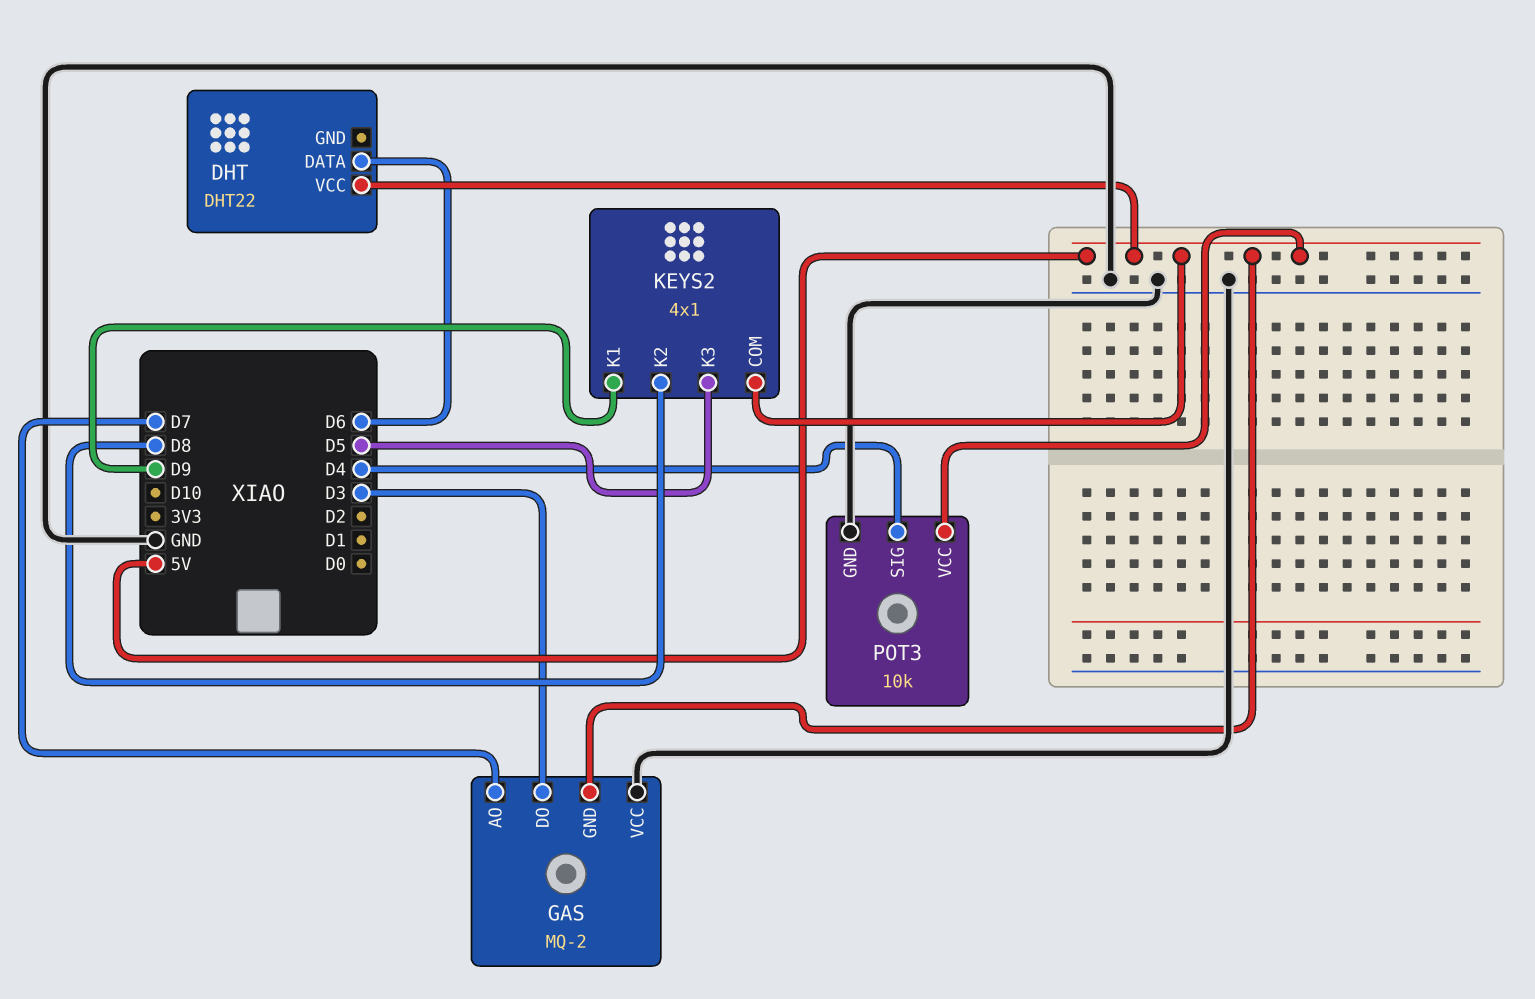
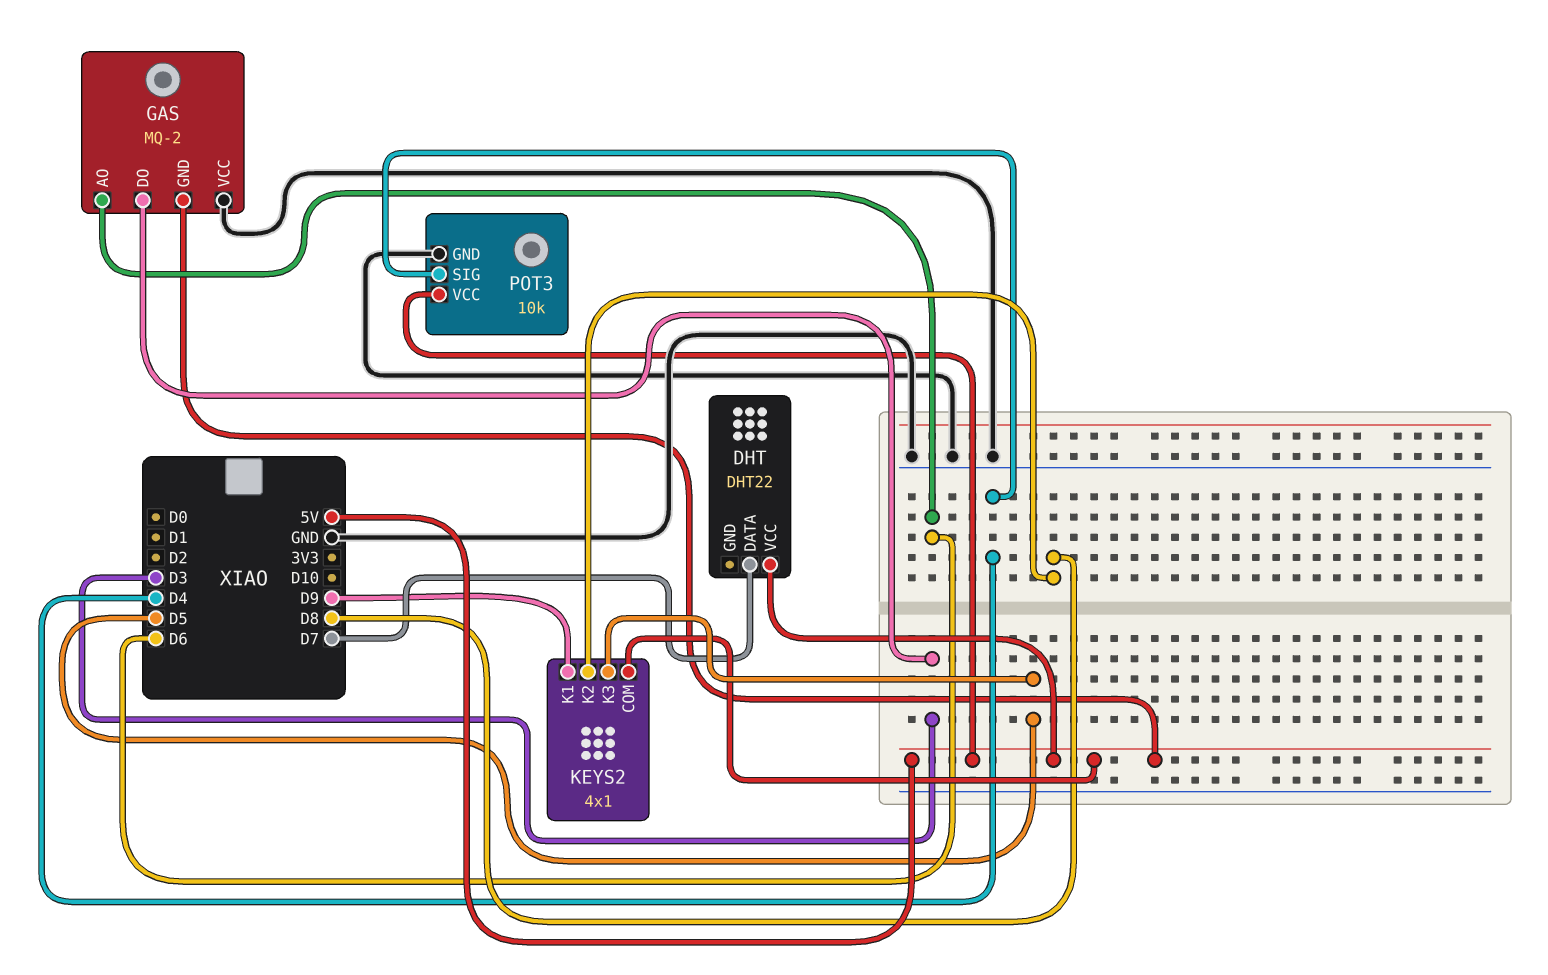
DHT pin DATA: D6 -> D7
GAS pin AO: D7 -> D6

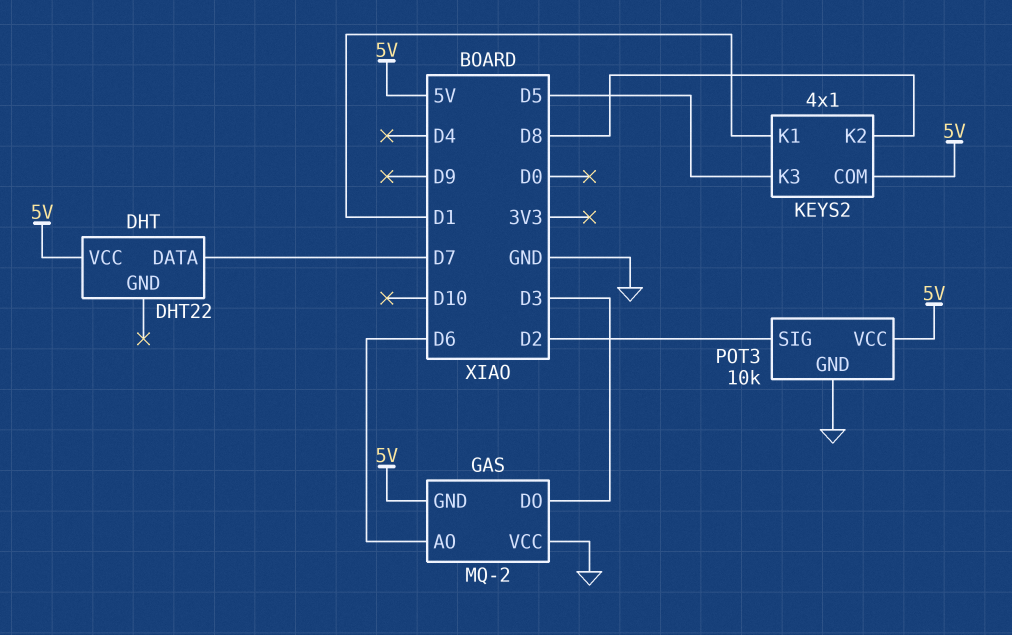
KEYS2 pin K1: D9 -> D1
POT3 pin SIG: D4 -> D2

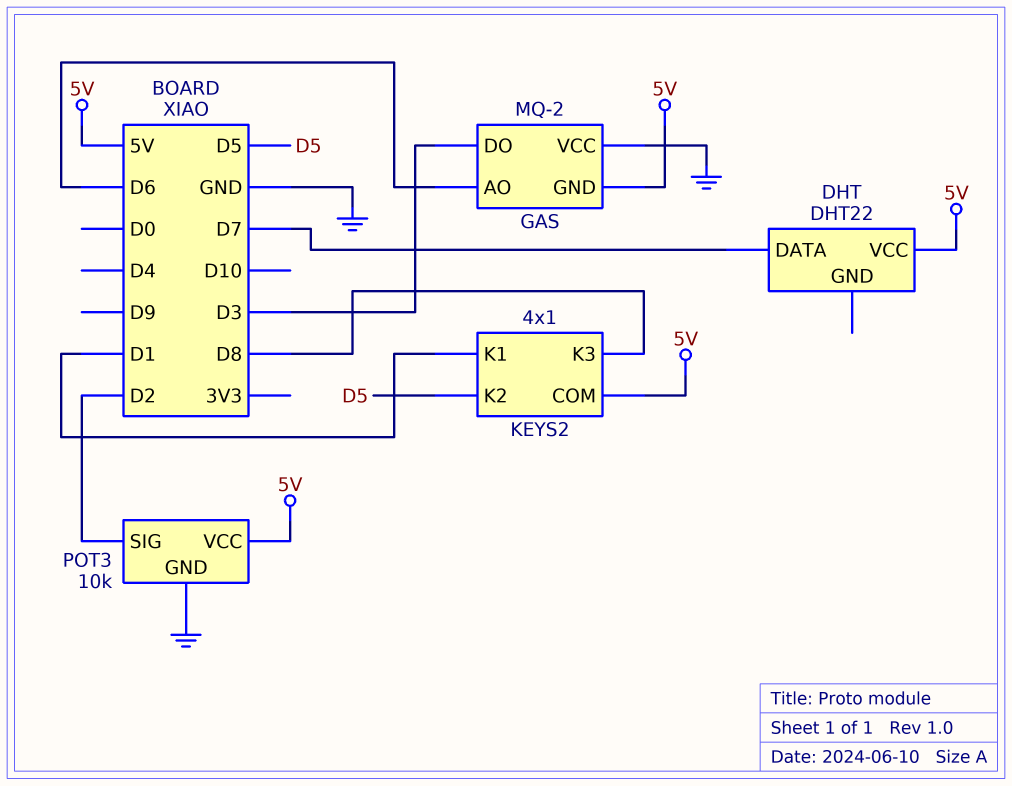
KEYS2 pin K2: D8 -> D5
KEYS2 pin K3: D5 -> D8

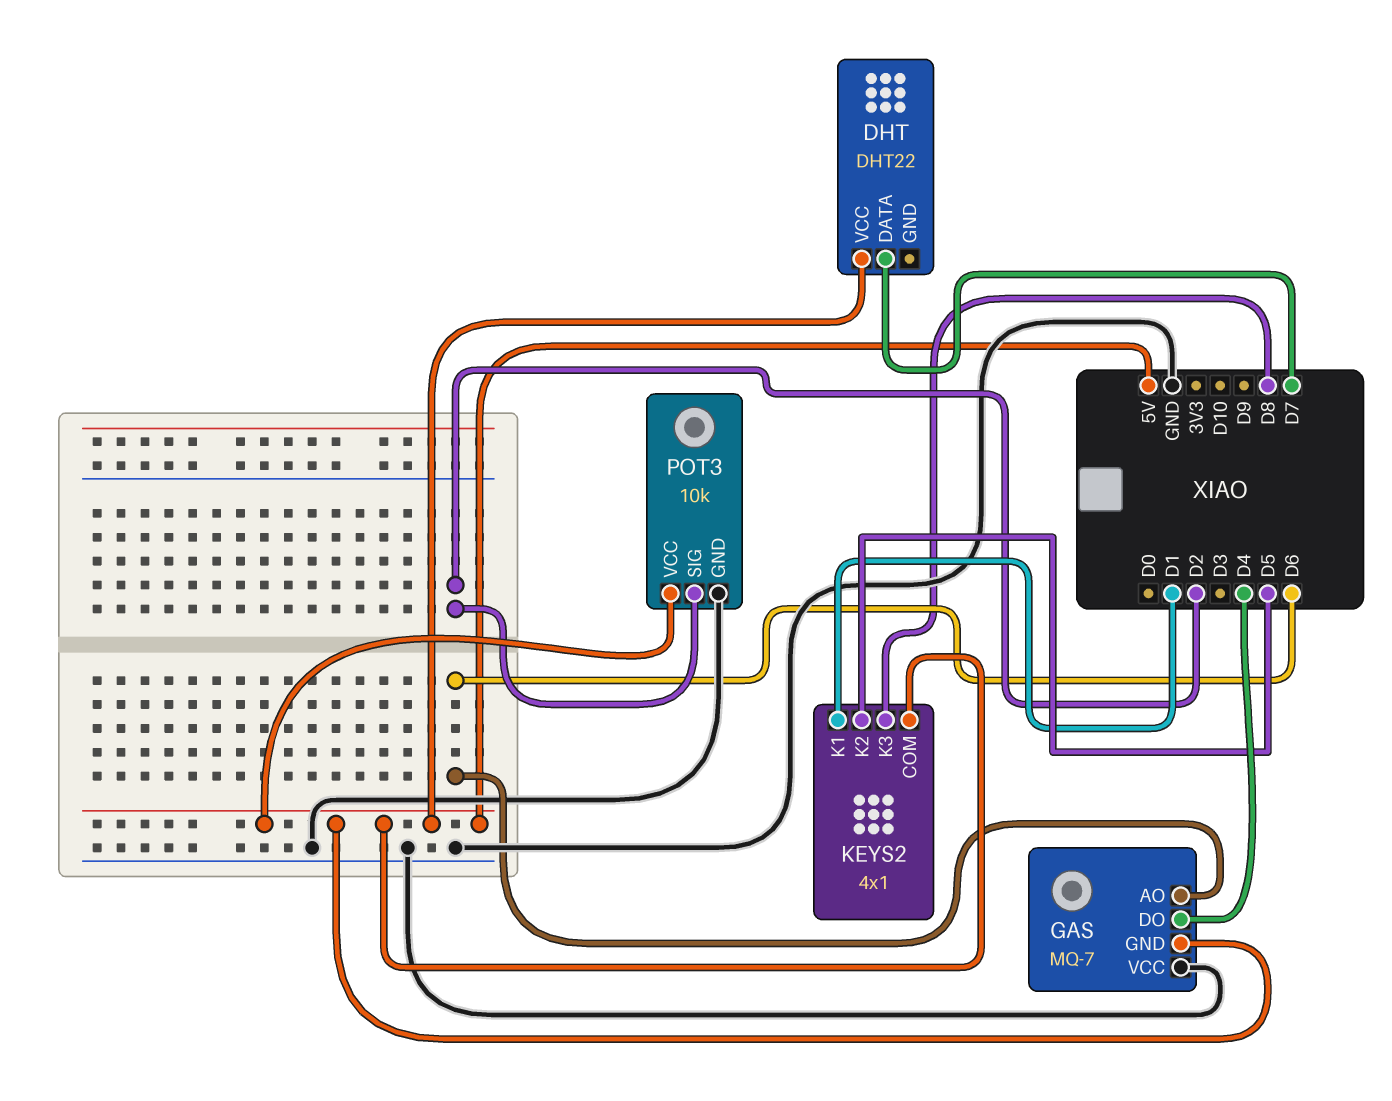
GAS: MQ-2 -> MQ-7
GAS pin DO: D3 -> D4

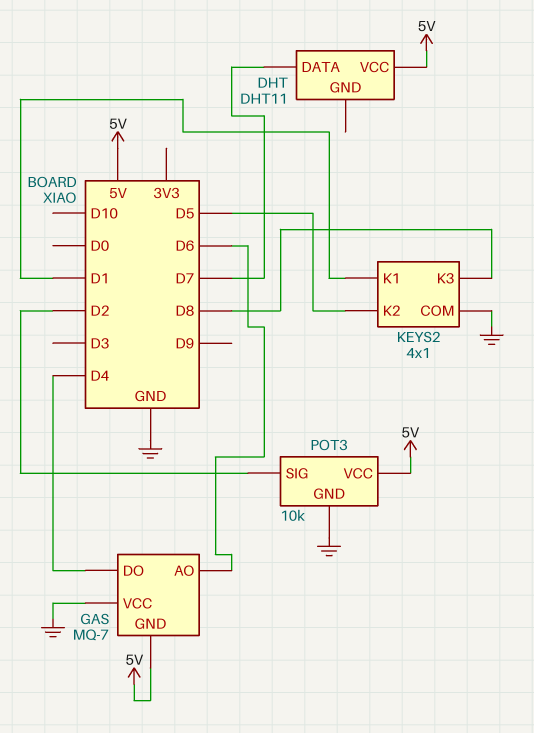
DHT: DHT22 -> DHT11
KEYS2 pin COM: 5V -> GND

